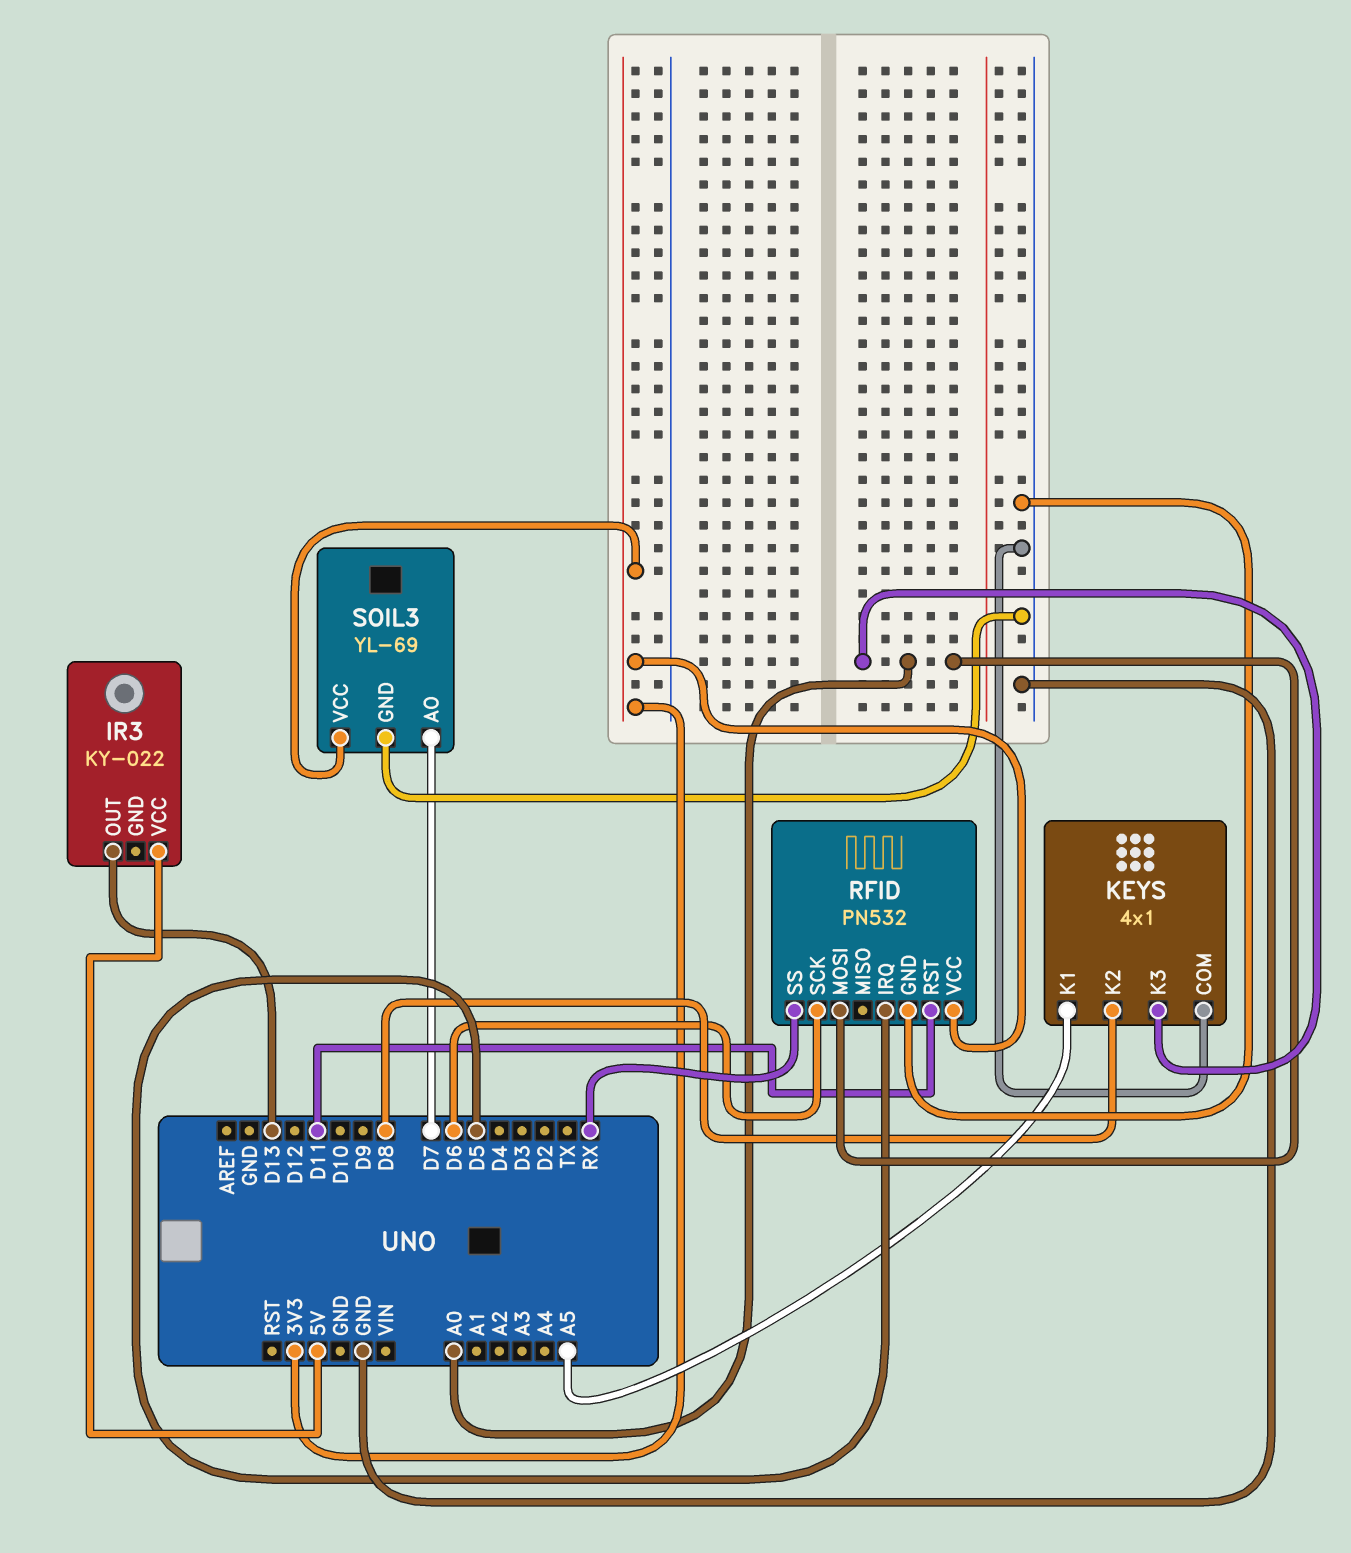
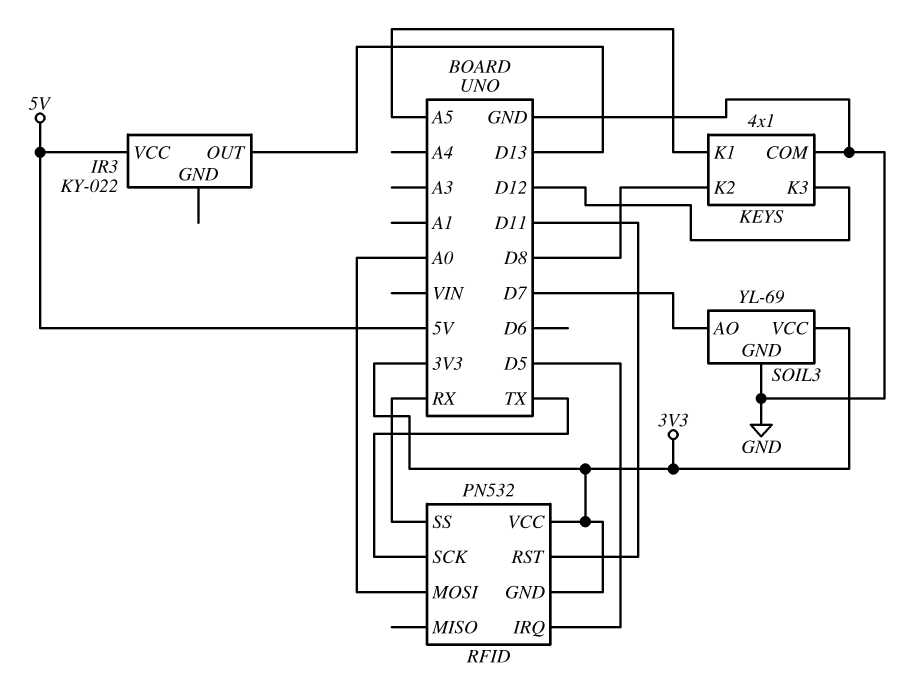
KEYS pin K3: A0 -> D12
RFID pin GND: GND -> 3V3
RFID pin SCK: D6 -> TX

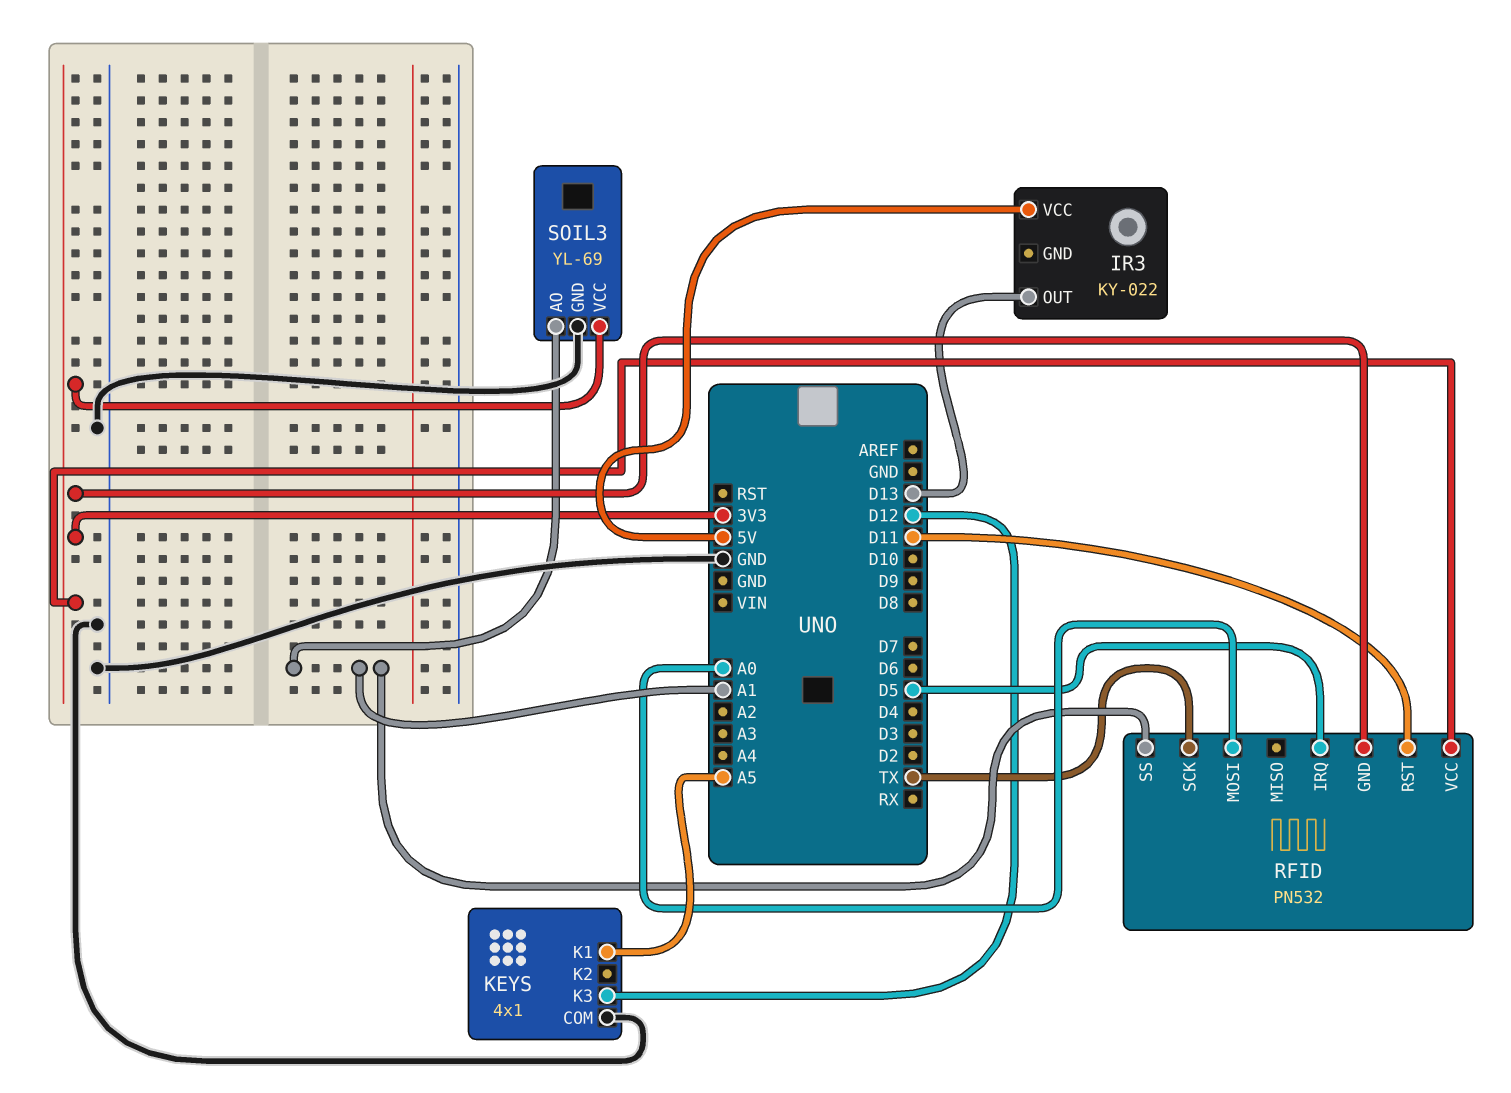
KEYS pin K2: D8 -> none
RFID pin SS: RX -> A1
SOIL3 pin AO: D7 -> A1

